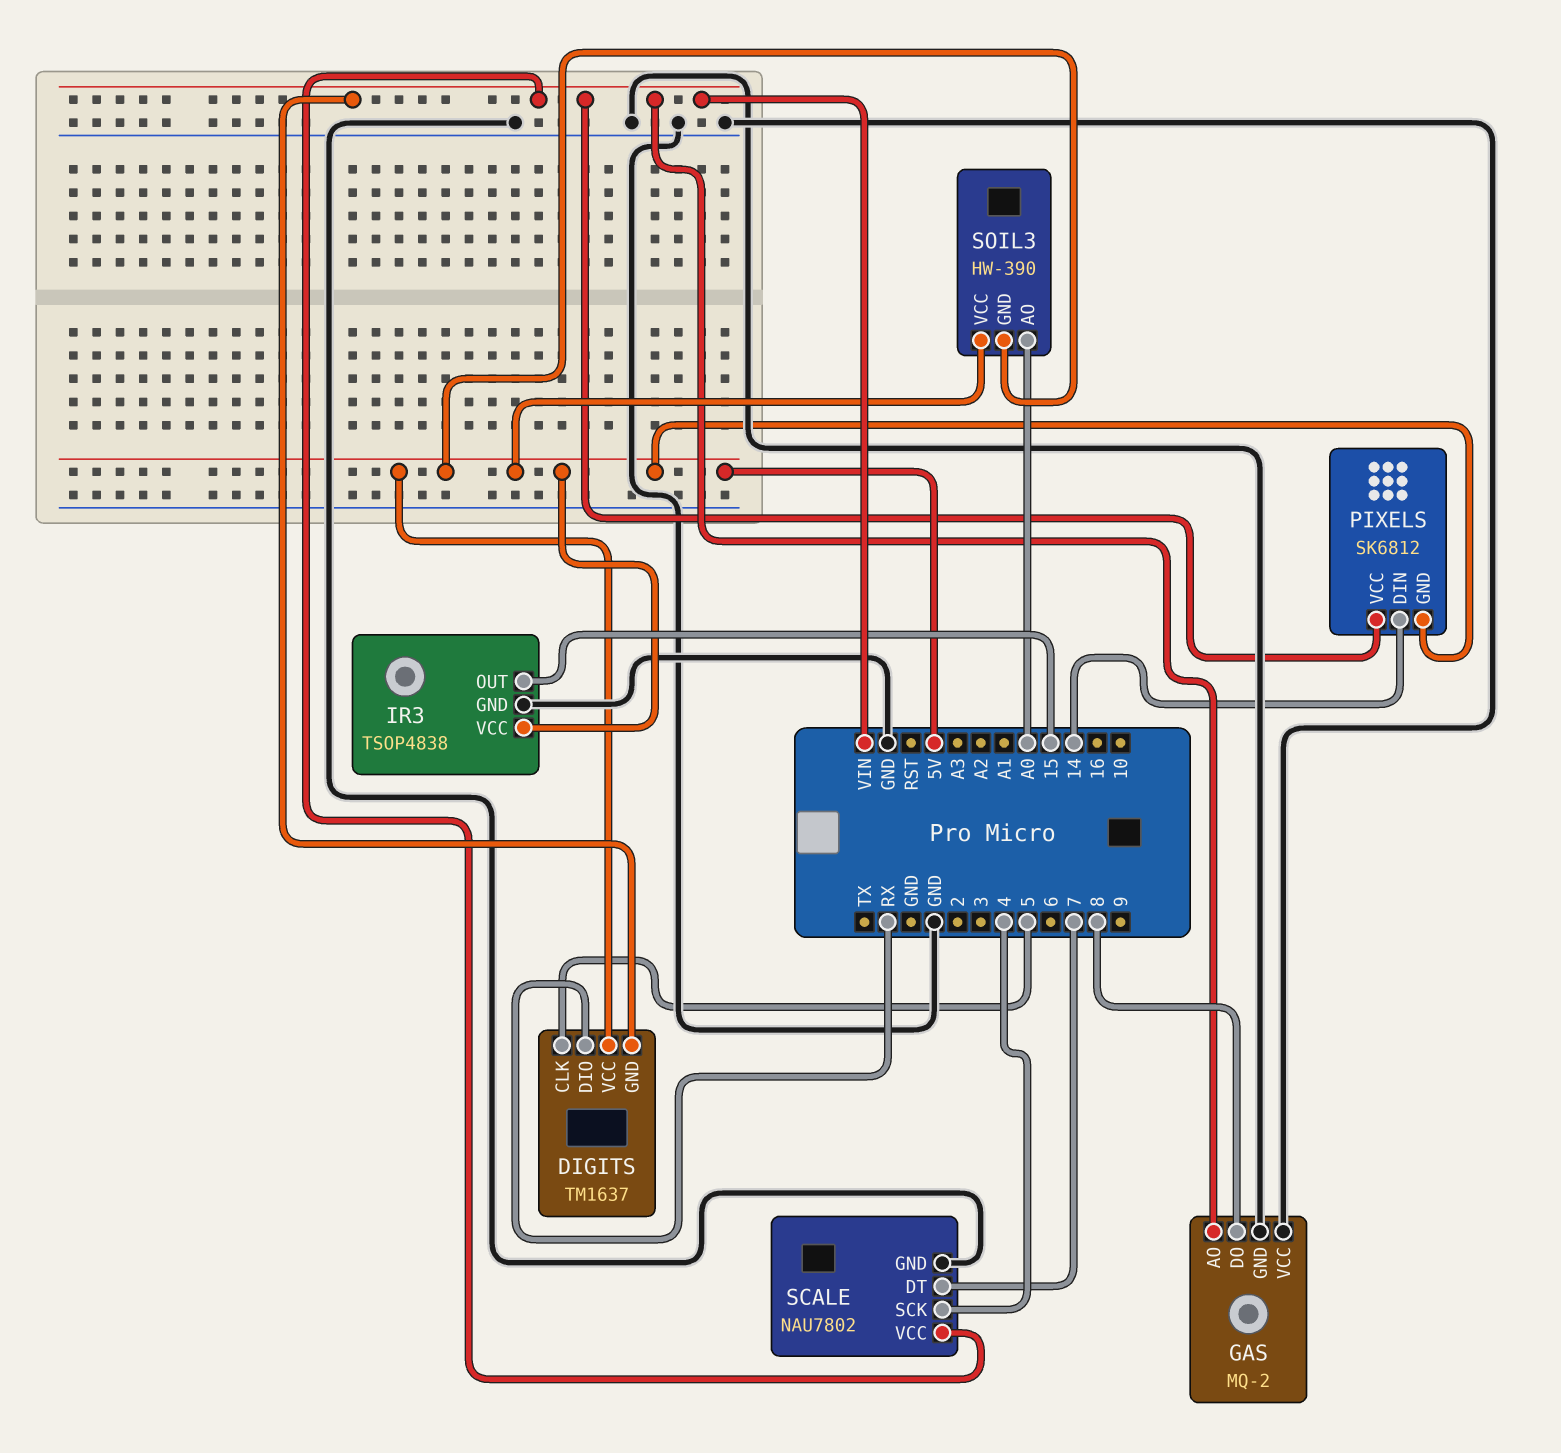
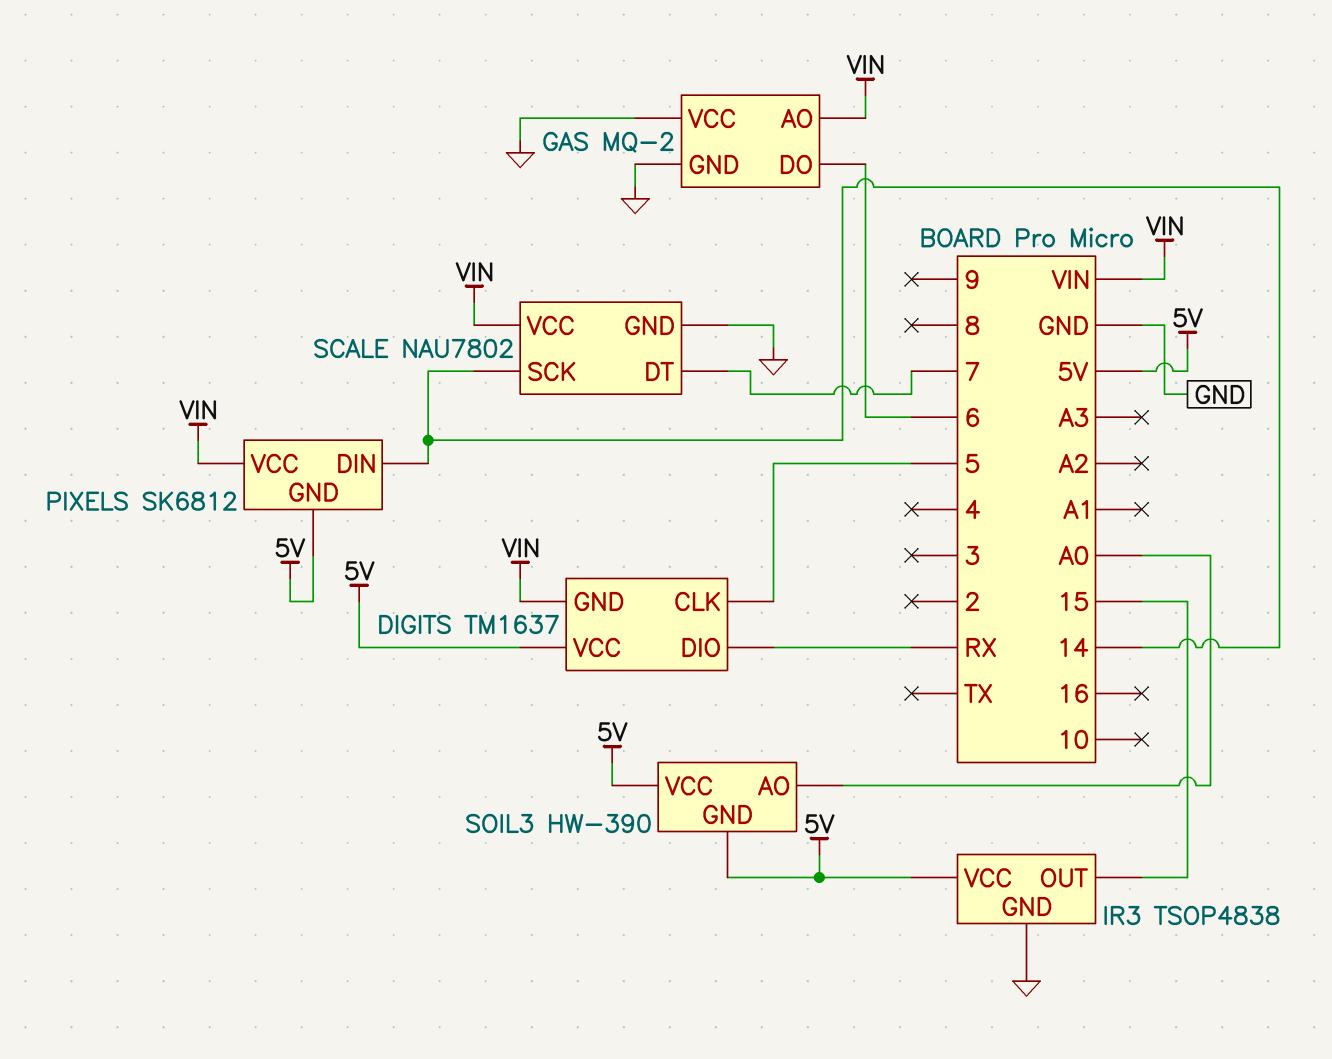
GAS pin DO: 8 -> 6
SCALE pin SCK: 4 -> 14

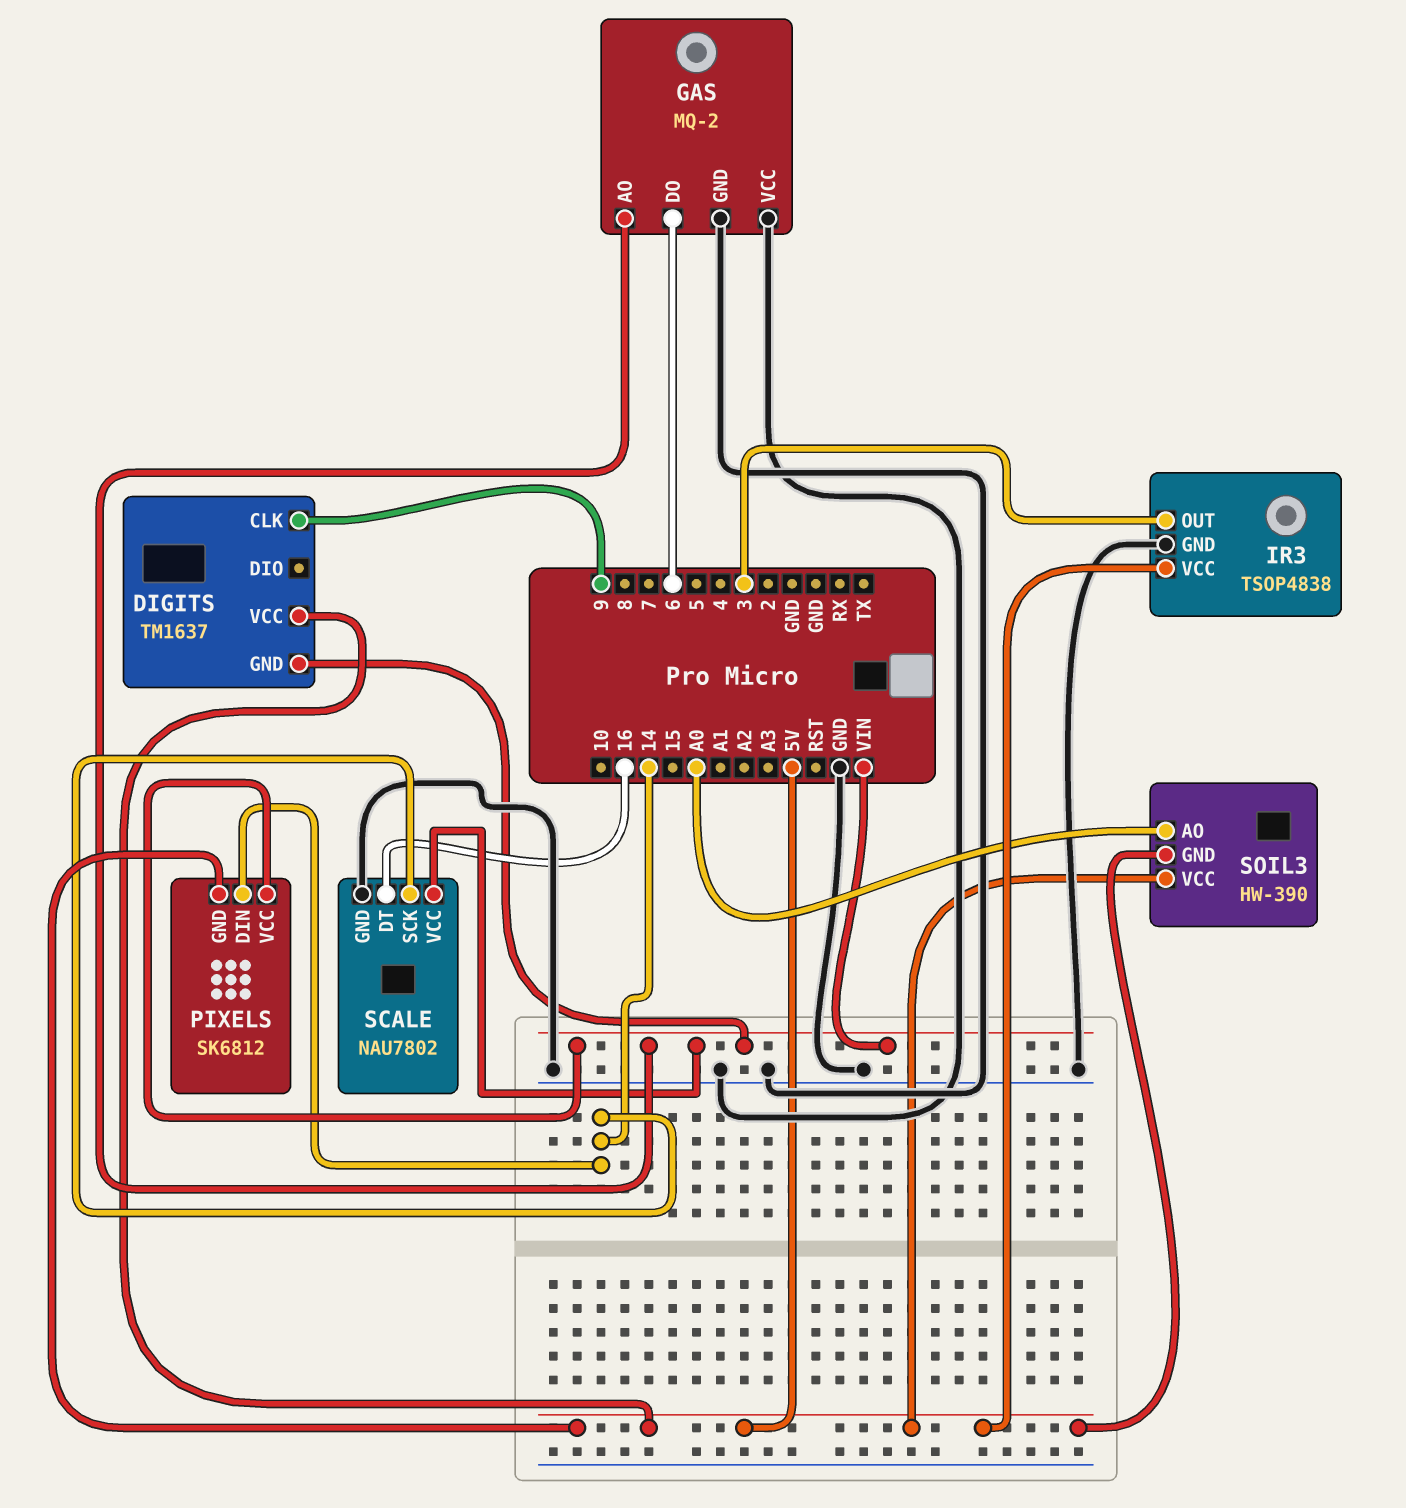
DIGITS pin CLK: 5 -> 9
DIGITS pin DIO: RX -> none
IR3 pin OUT: 15 -> 3
SCALE pin DT: 7 -> 16

